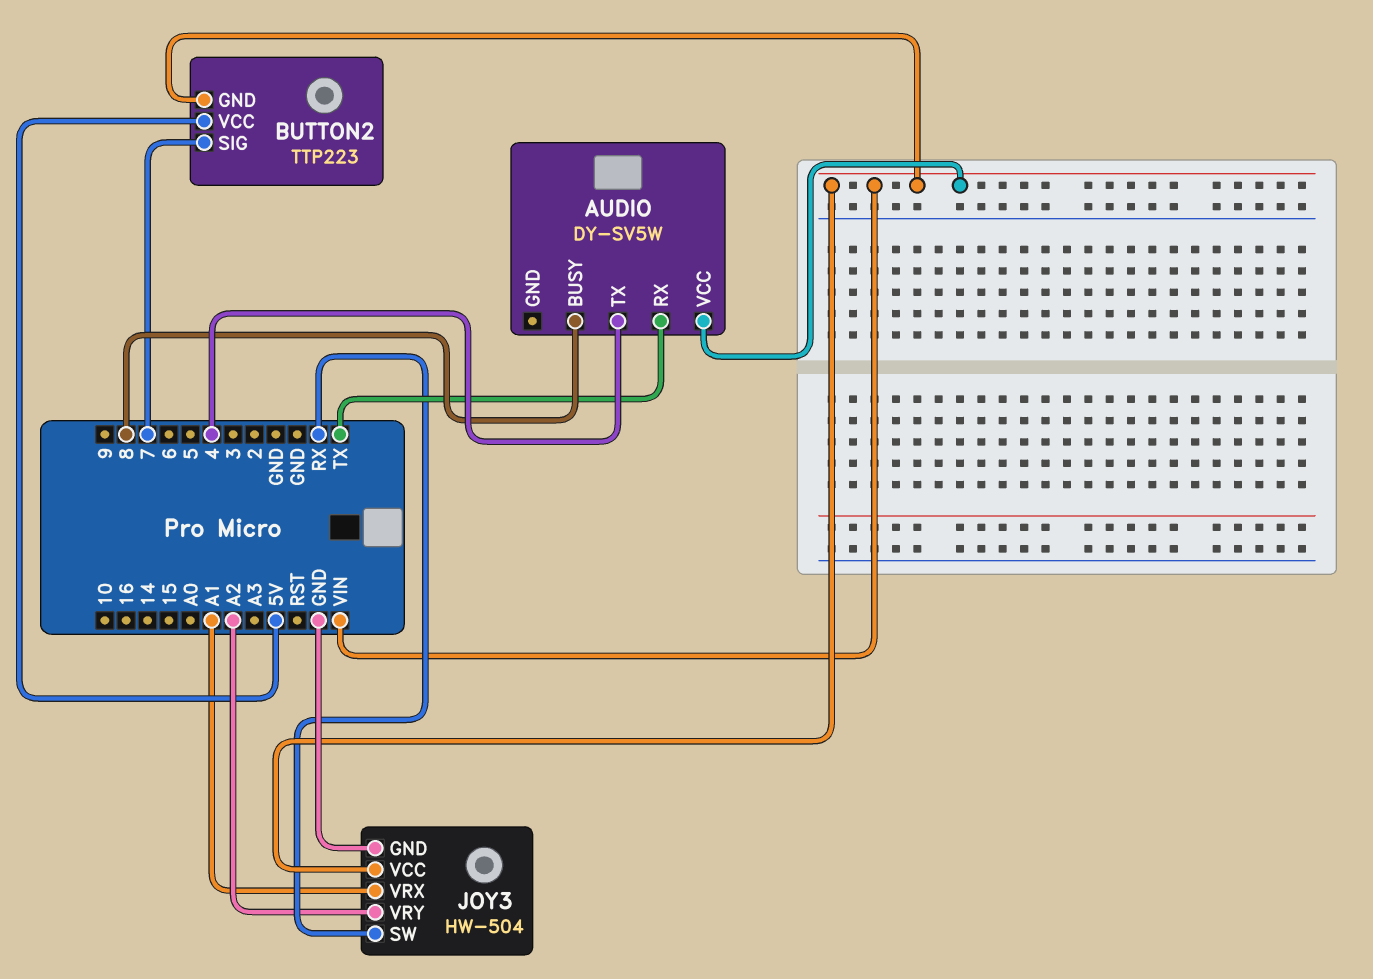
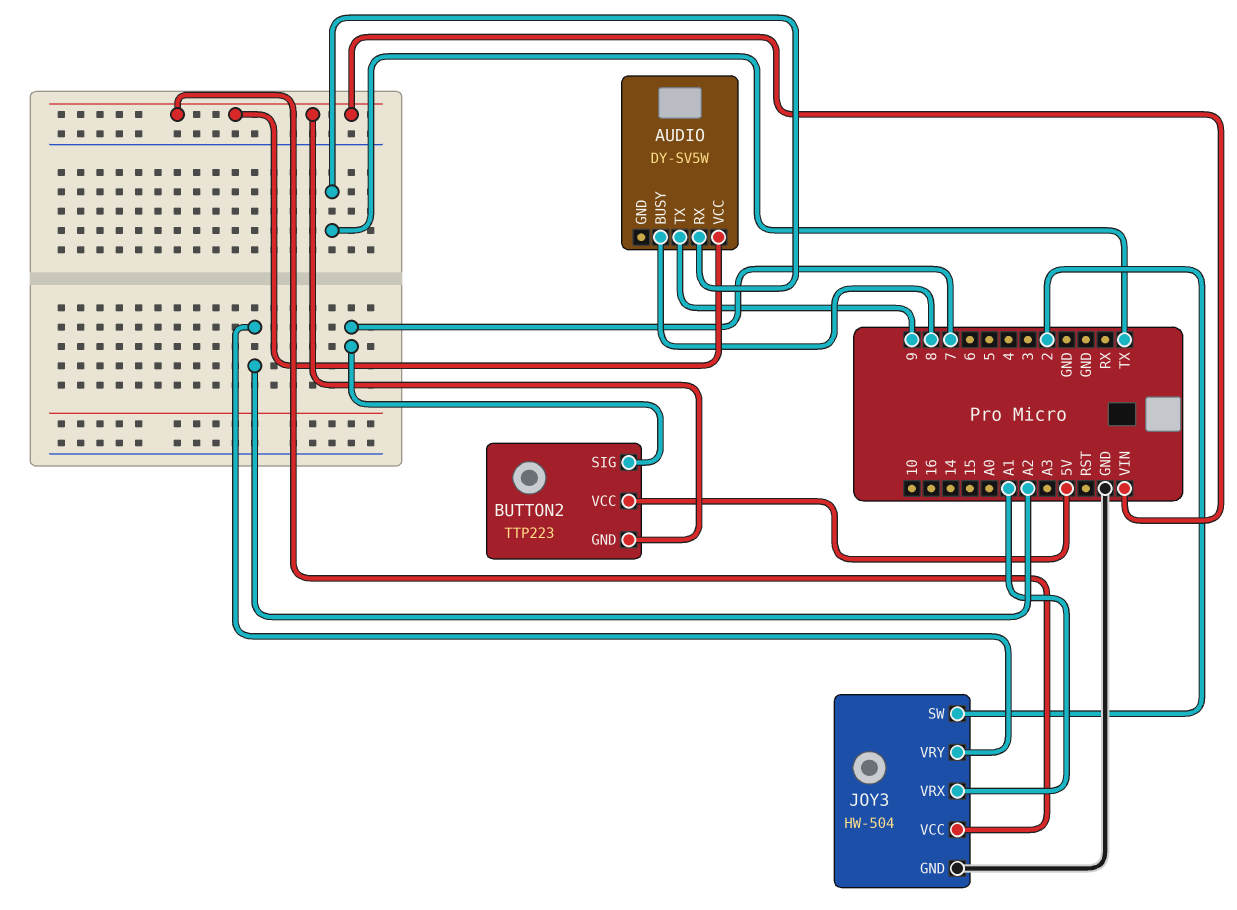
AUDIO pin TX: 4 -> 9
JOY3 pin SW: RX -> 2

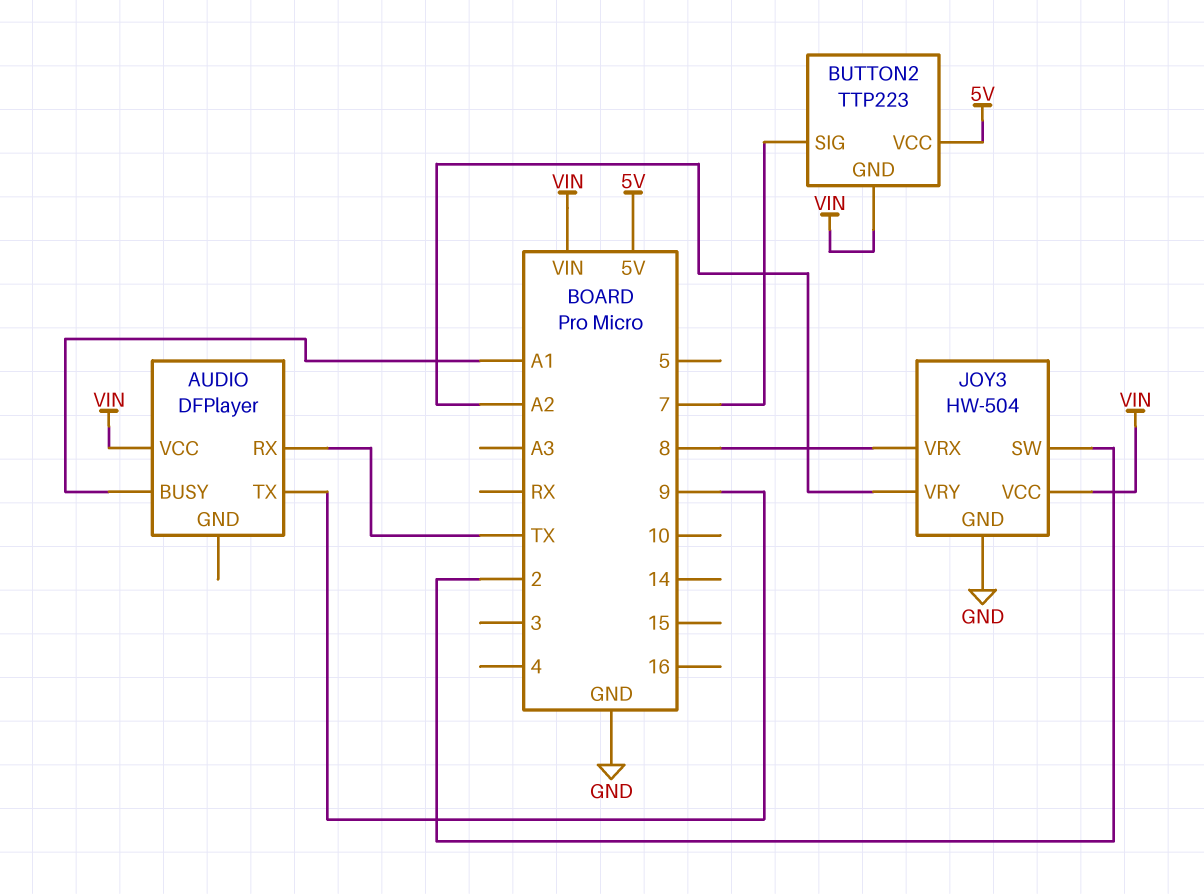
AUDIO: DY-SV5W -> DFPlayer
AUDIO pin BUSY: 8 -> A1
JOY3 pin VRX: A1 -> 8

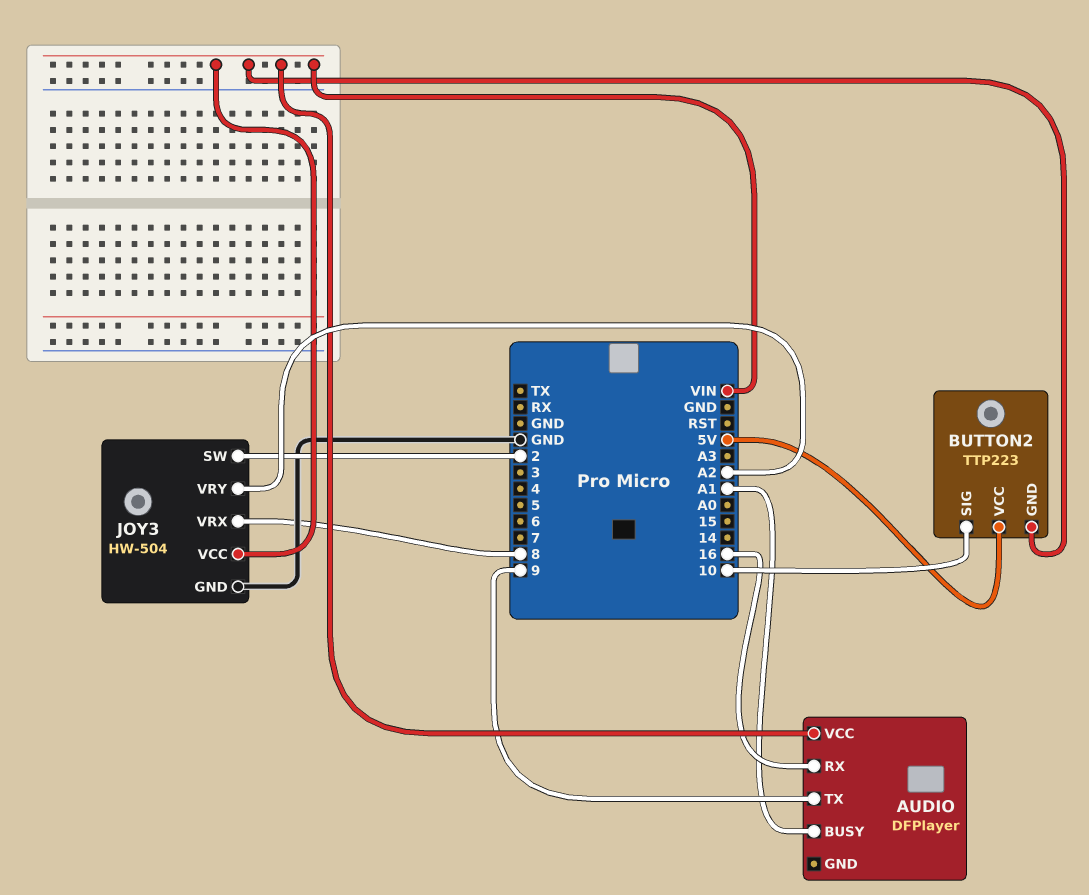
AUDIO pin RX: TX -> 16
BUTTON2 pin SIG: 7 -> 10

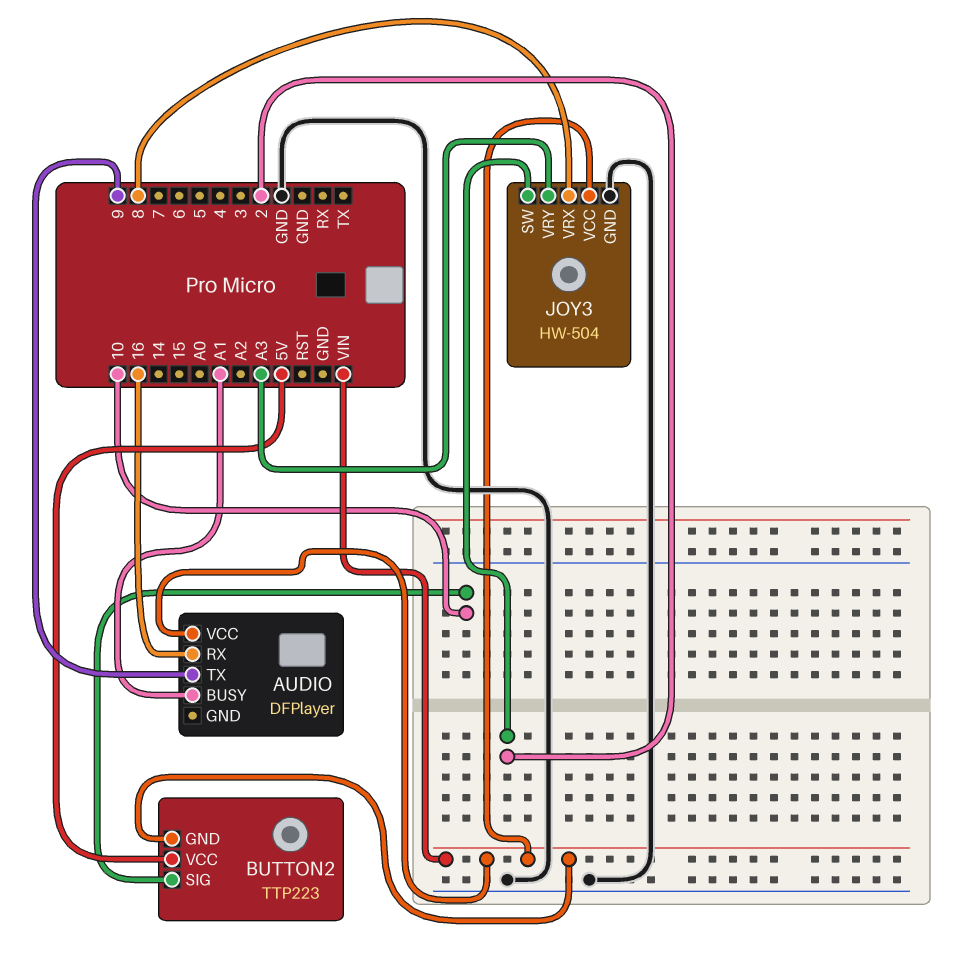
JOY3 pin VRY: A2 -> A3

